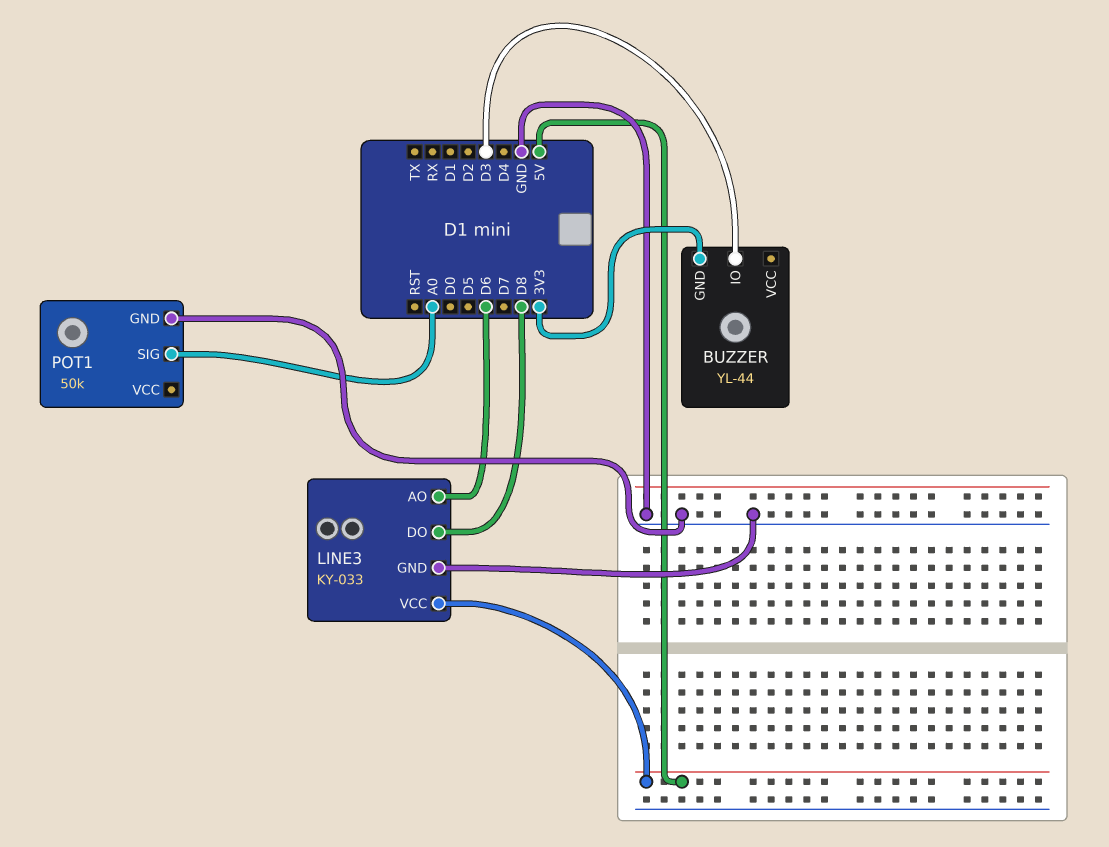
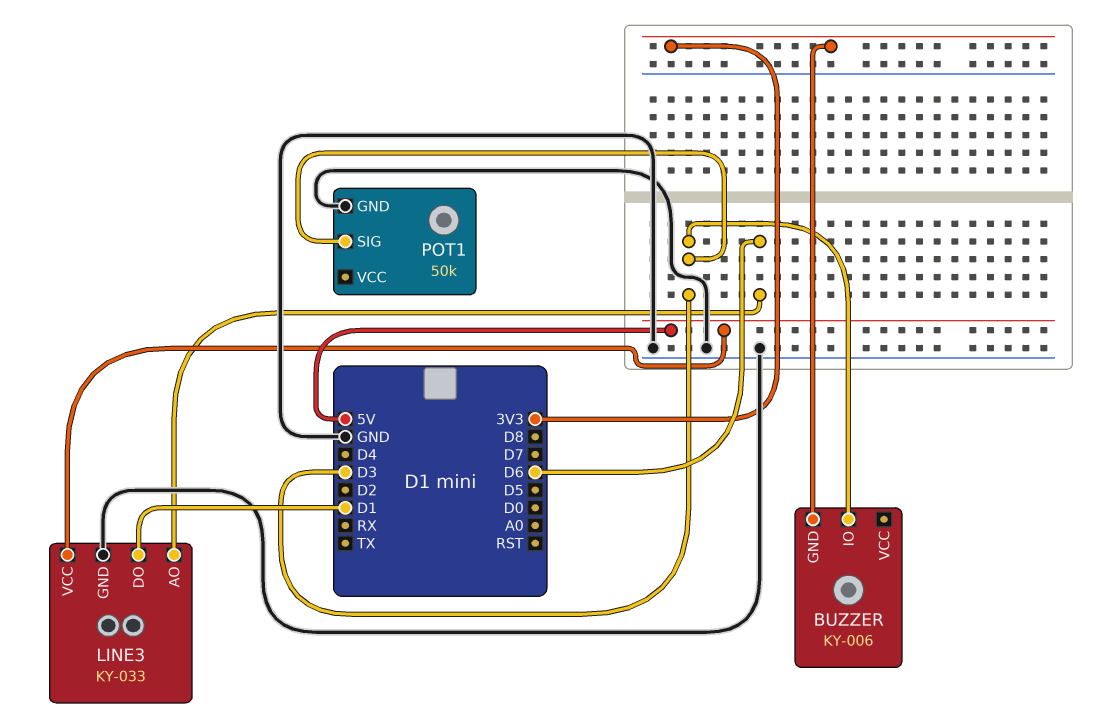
BUZZER: YL-44 -> KY-006
LINE3 pin DO: D8 -> D1
POT1 pin SIG: A0 -> D3

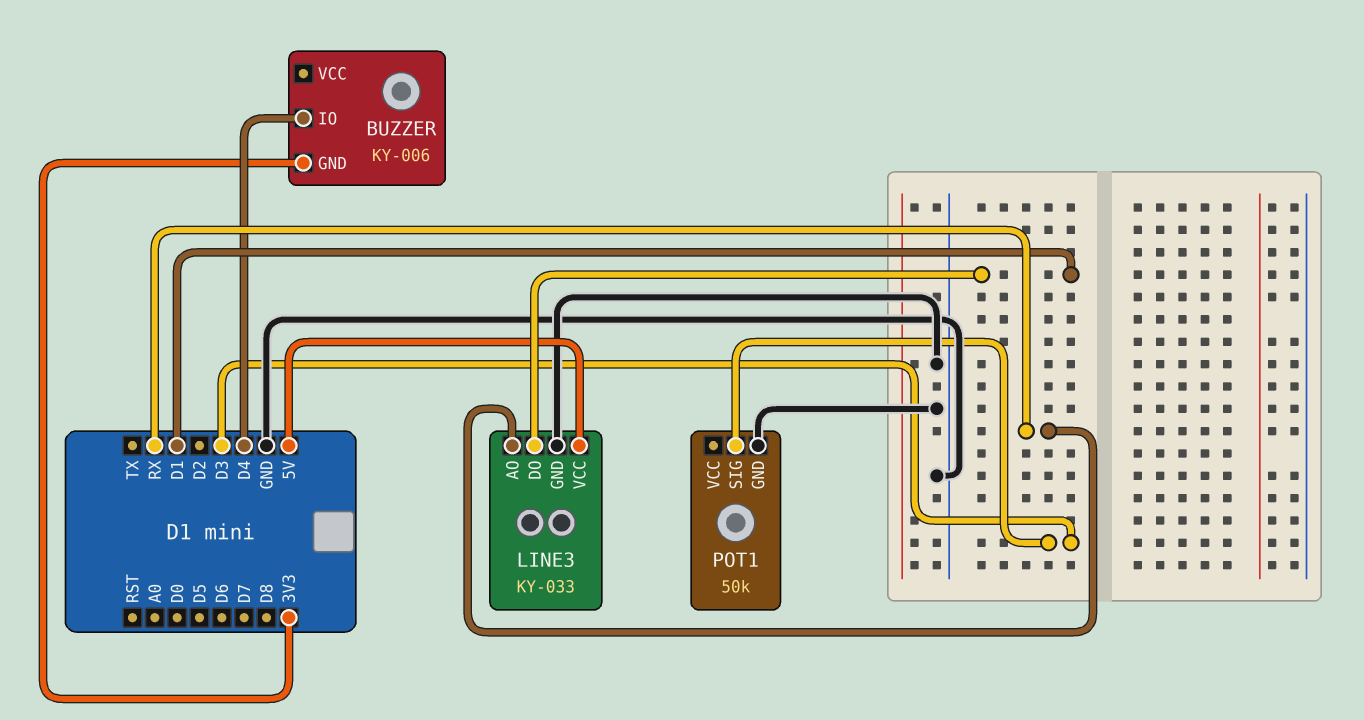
BUZZER pin IO: D3 -> D4
LINE3 pin AO: D6 -> RX

